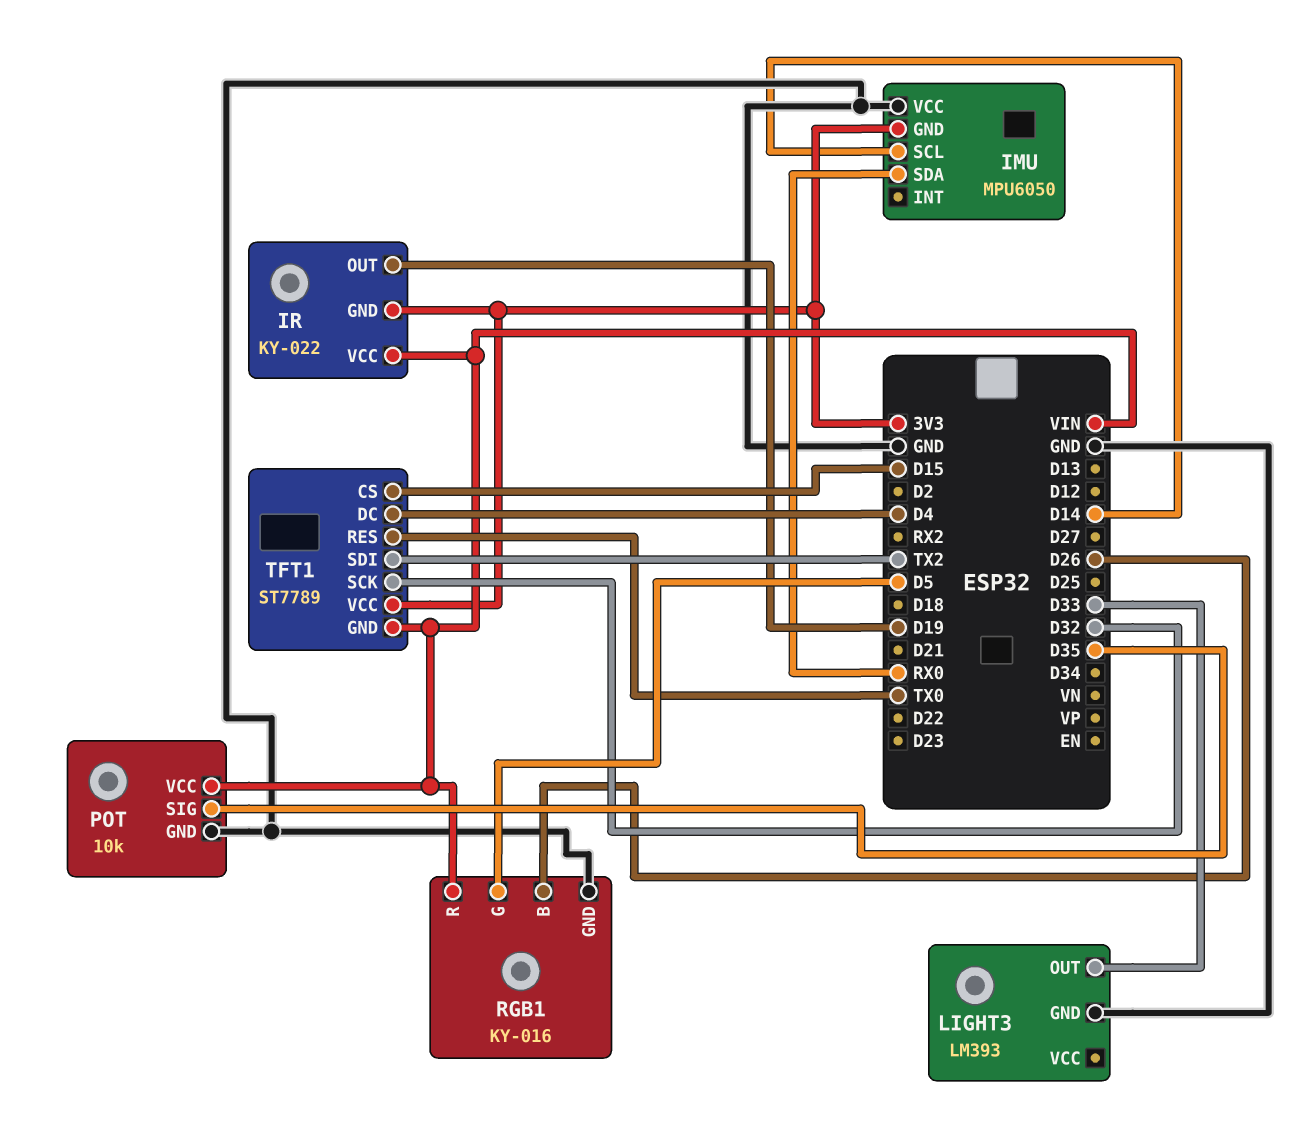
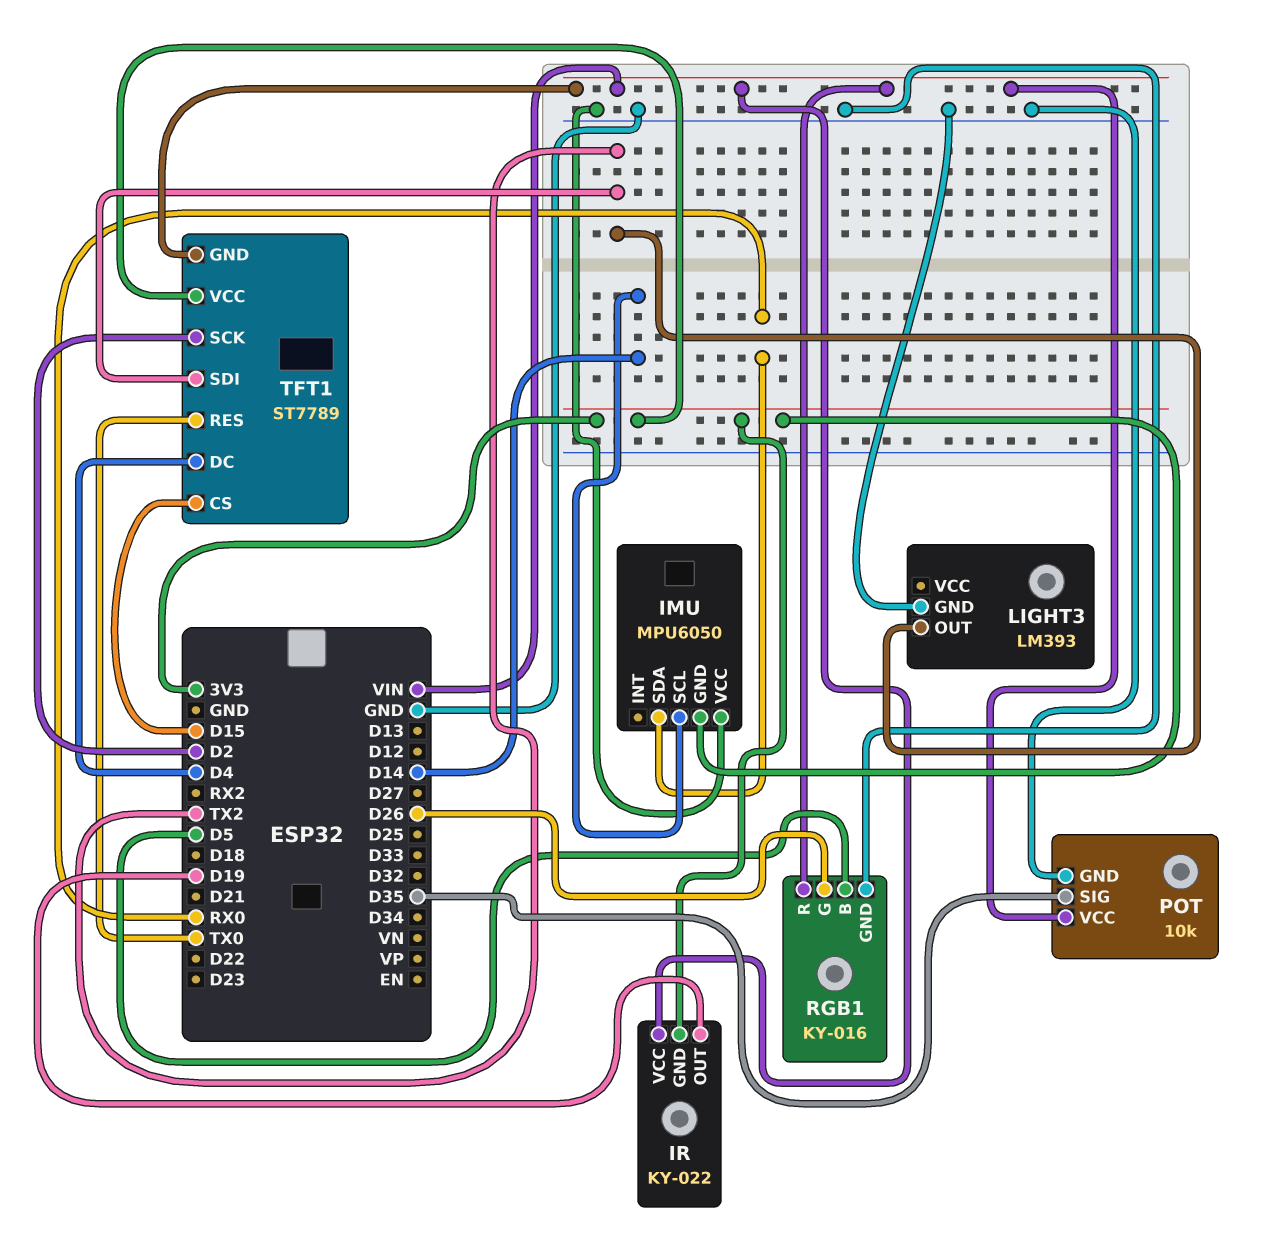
LIGHT3 pin OUT: D33 -> TX2
RGB1 pin B: D26 -> D5
RGB1 pin G: D5 -> D26
TFT1 pin SCK: D32 -> D2

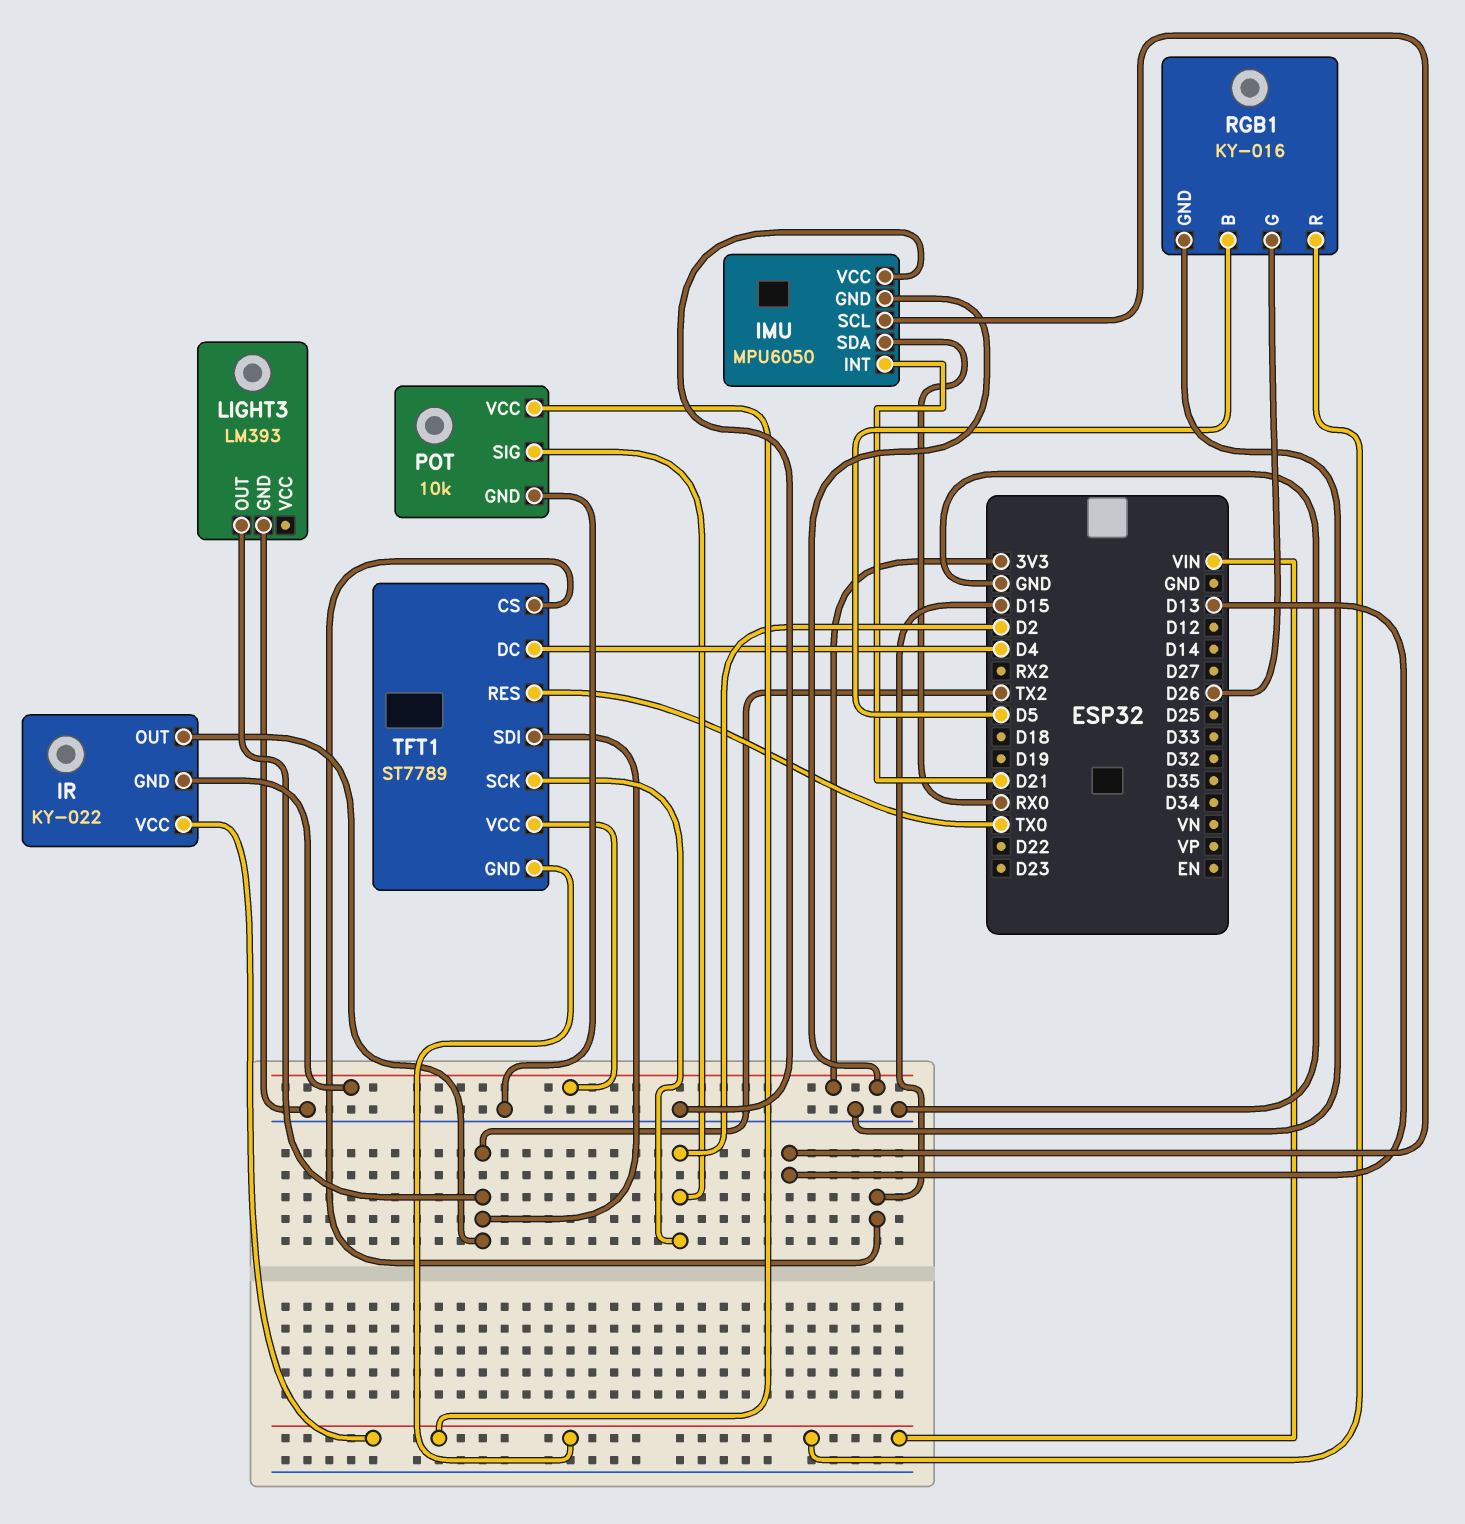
IMU pin INT: none -> D21
IMU pin SCL: D14 -> D13
IR pin OUT: D19 -> TX2
POT pin SIG: D35 -> D2

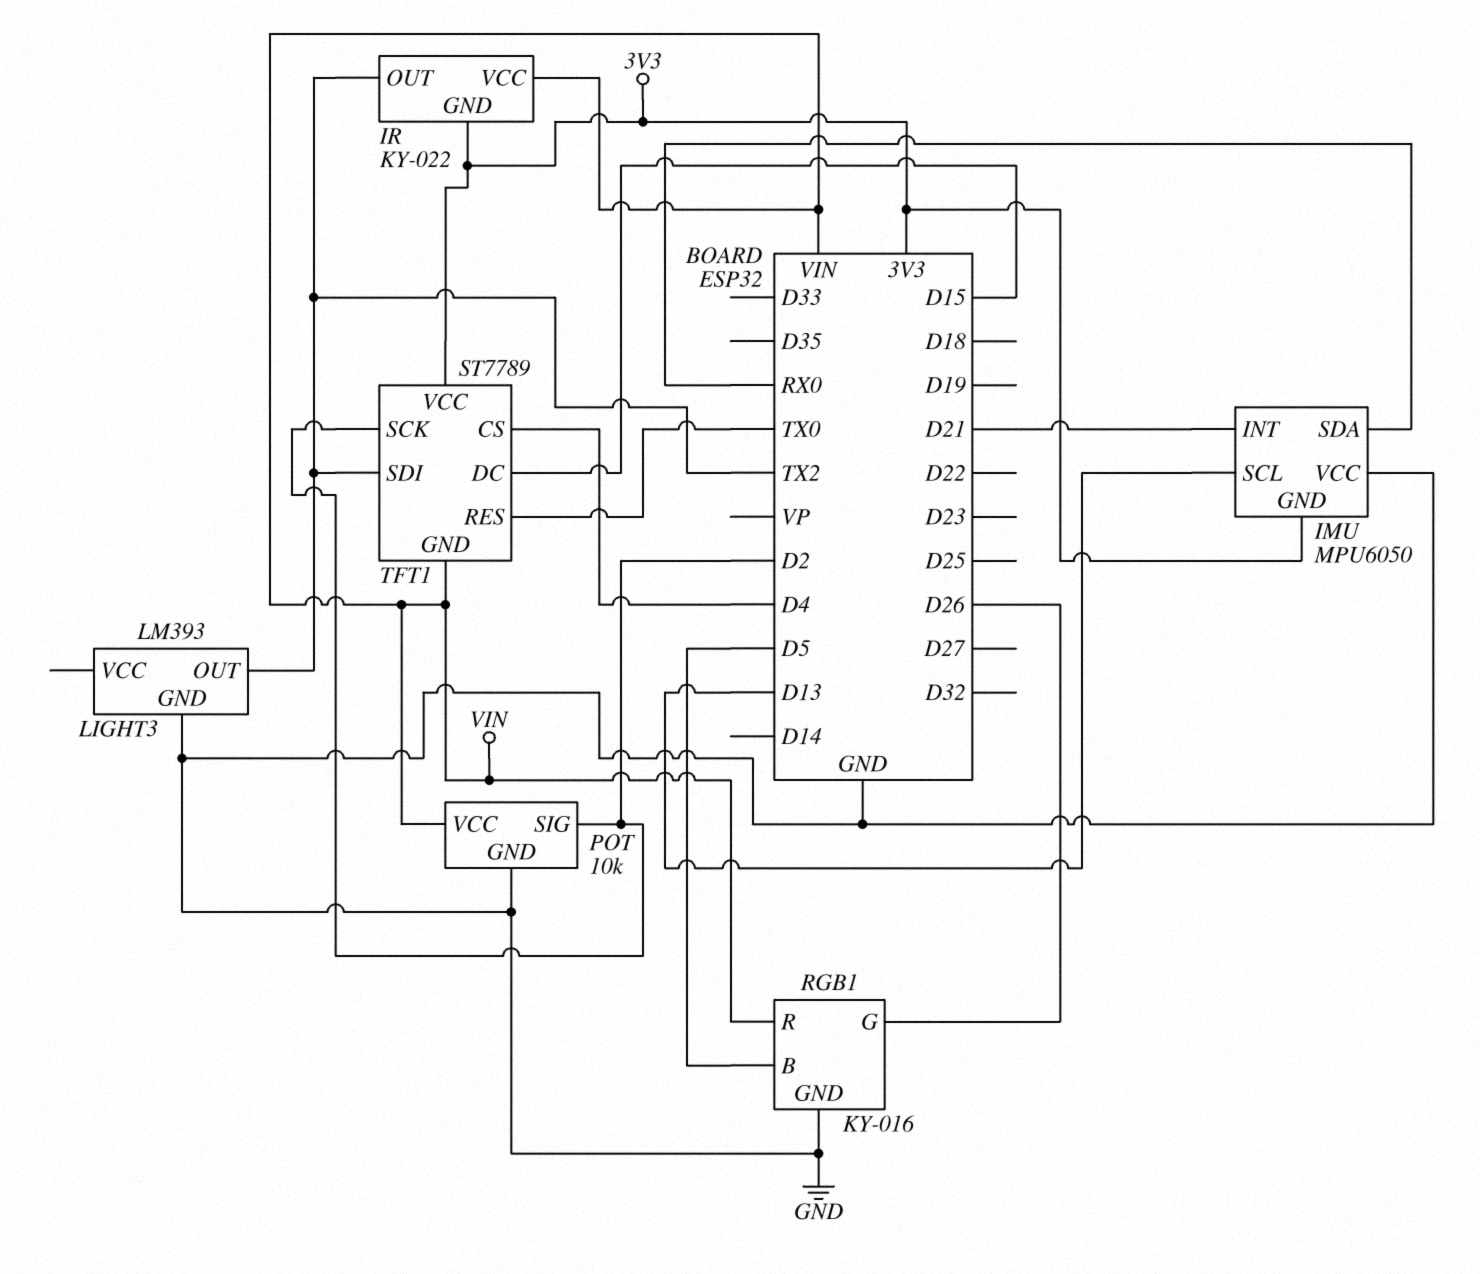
TFT1 pin CS: D15 -> D4
TFT1 pin DC: D4 -> D15

